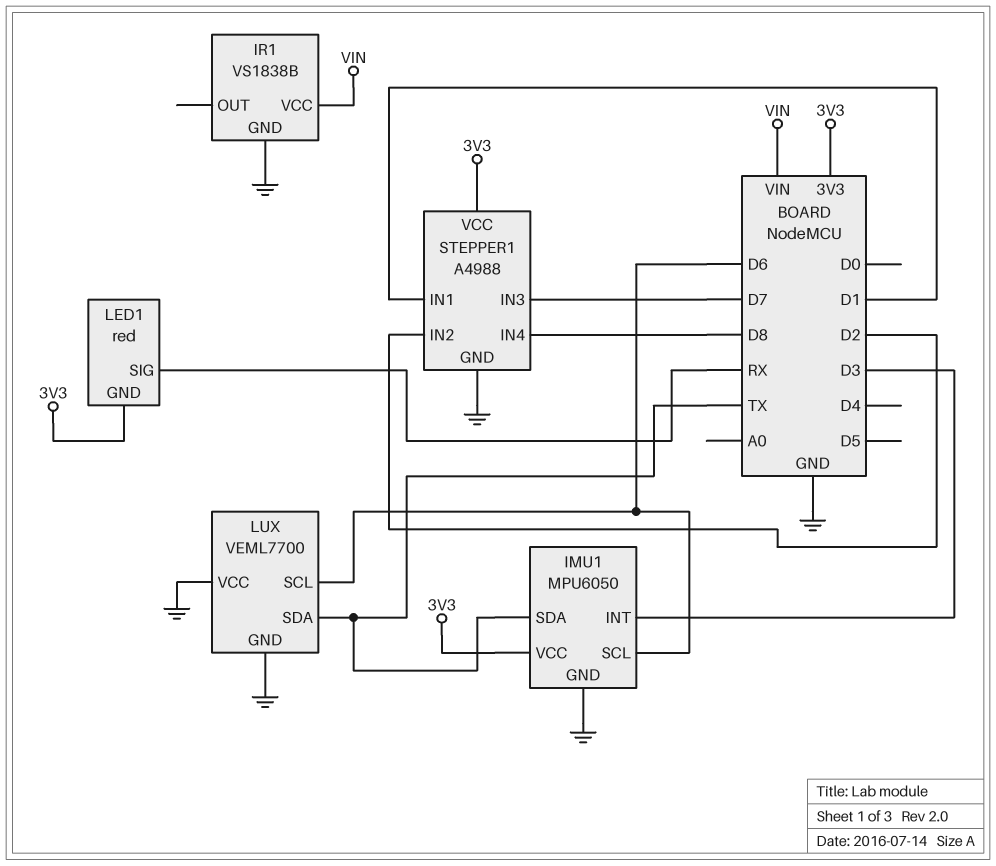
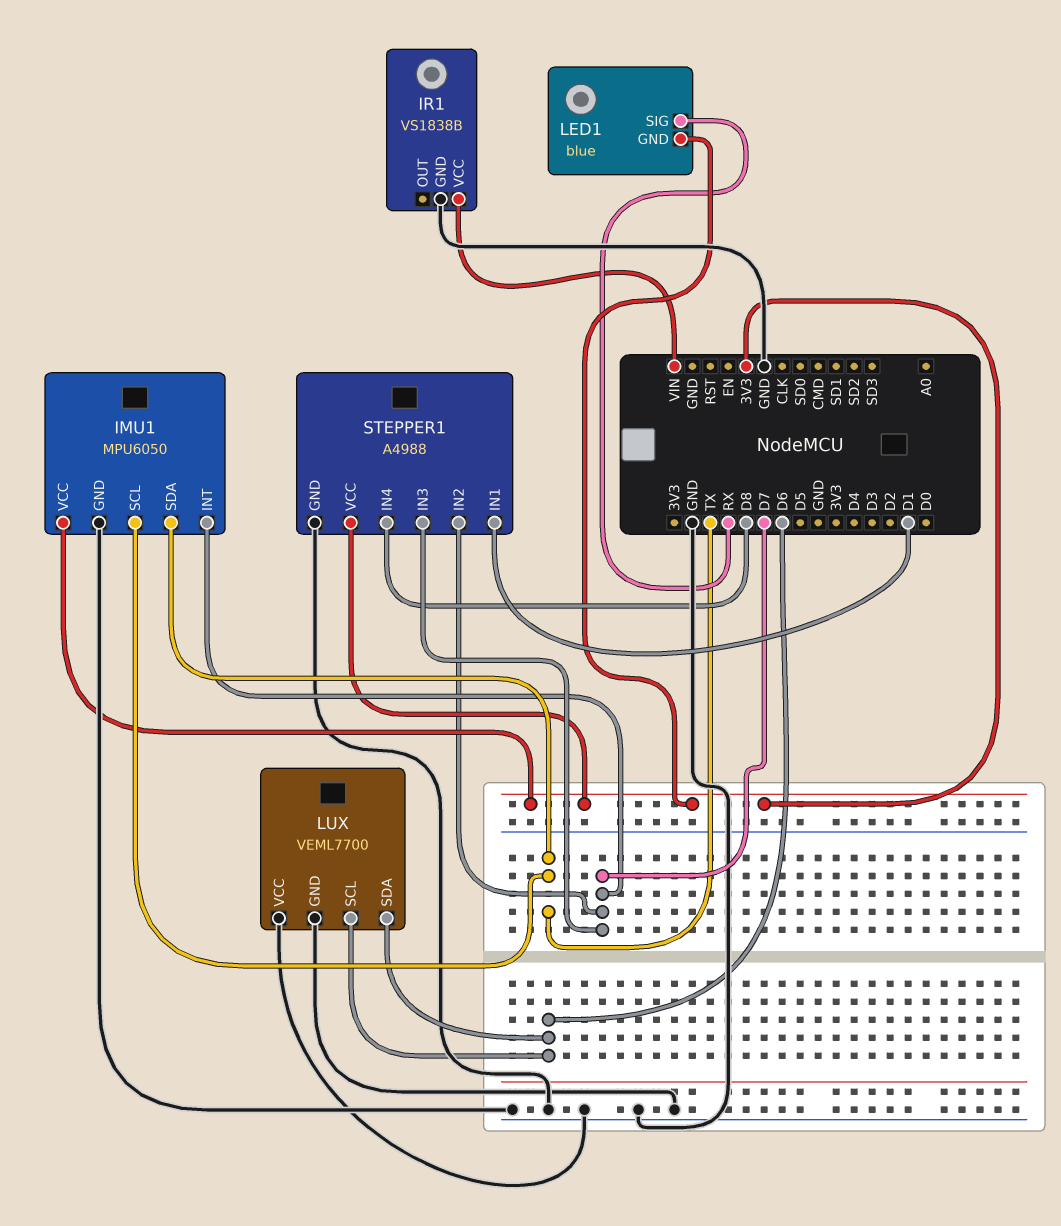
IMU1 pin INT: D3 -> D7
IMU1 pin SCL: D6 -> TX
LED1: red -> blue
LUX pin SDA: TX -> D6
STEPPER1 pin IN2: D2 -> D7

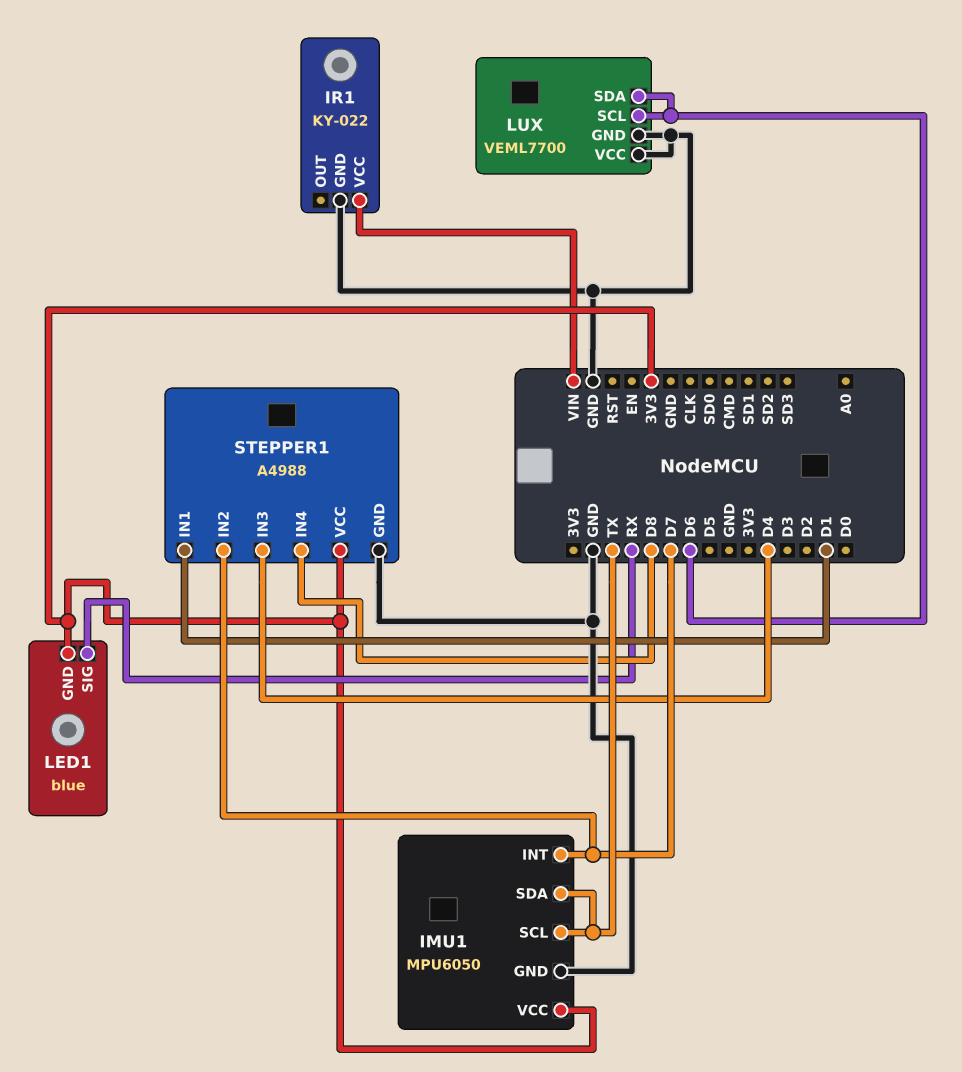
IR1: VS1838B -> KY-022
STEPPER1 pin IN3: D7 -> D4

